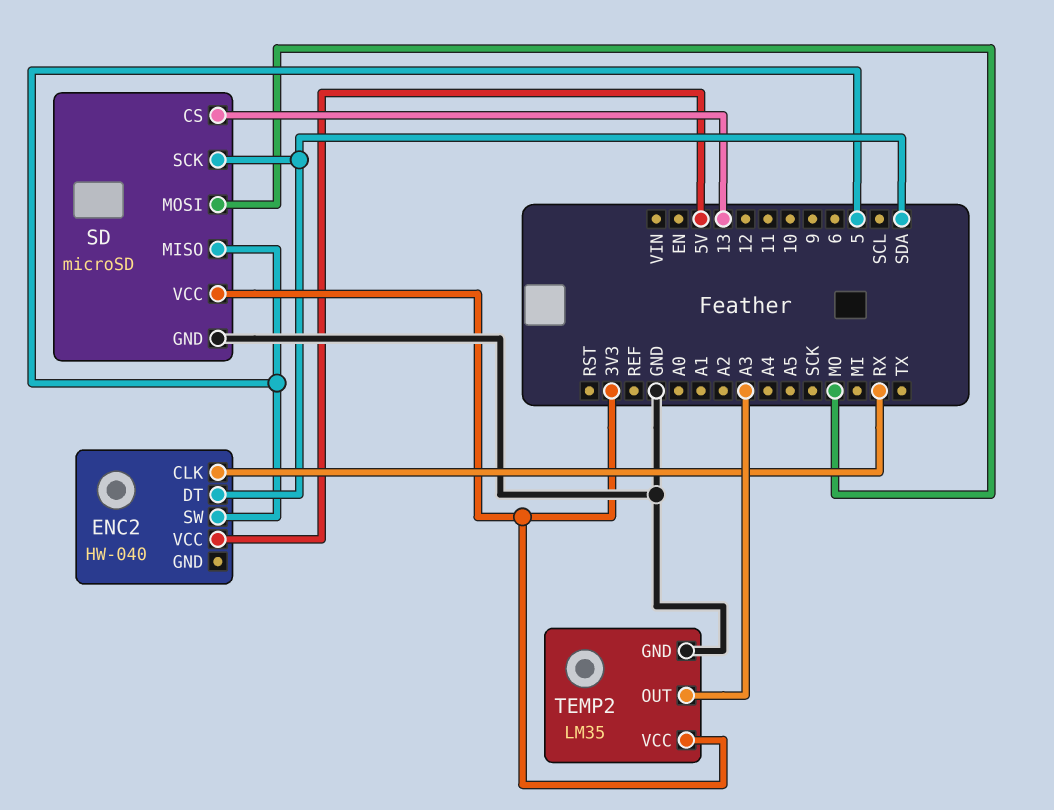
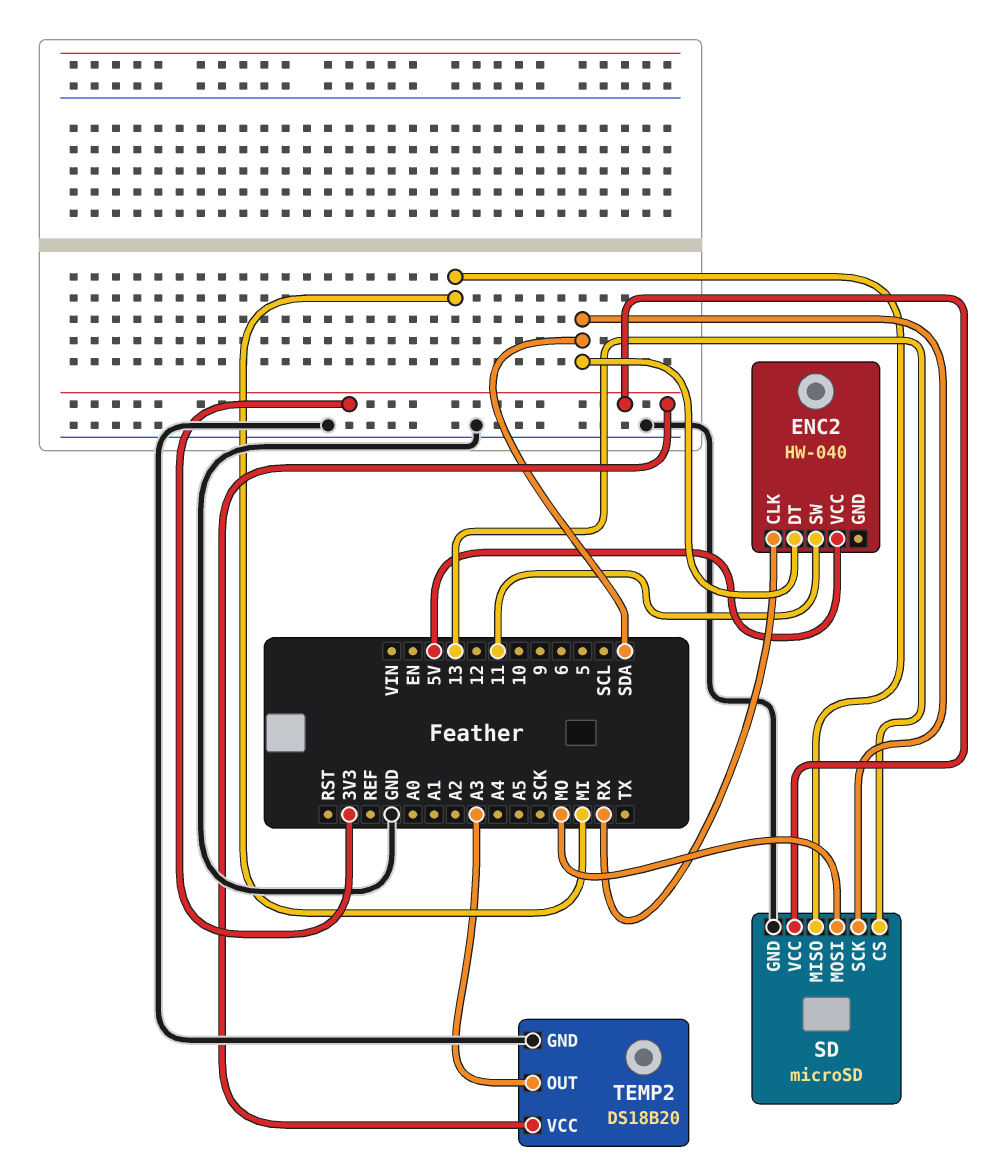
ENC2 pin SW: 5 -> 11
SD pin MISO: 5 -> MI
TEMP2: LM35 -> DS18B20

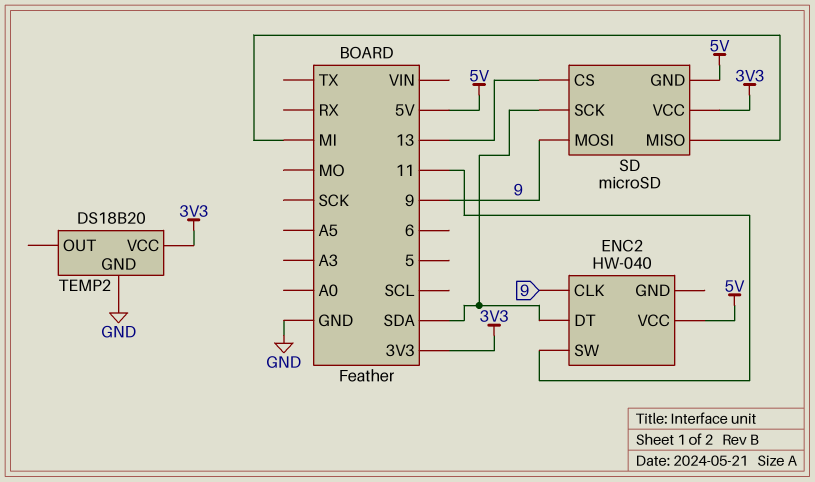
ENC2 pin CLK: RX -> 9
SD pin GND: GND -> 5V
SD pin MOSI: MO -> 9
TEMP2 pin OUT: A3 -> none

